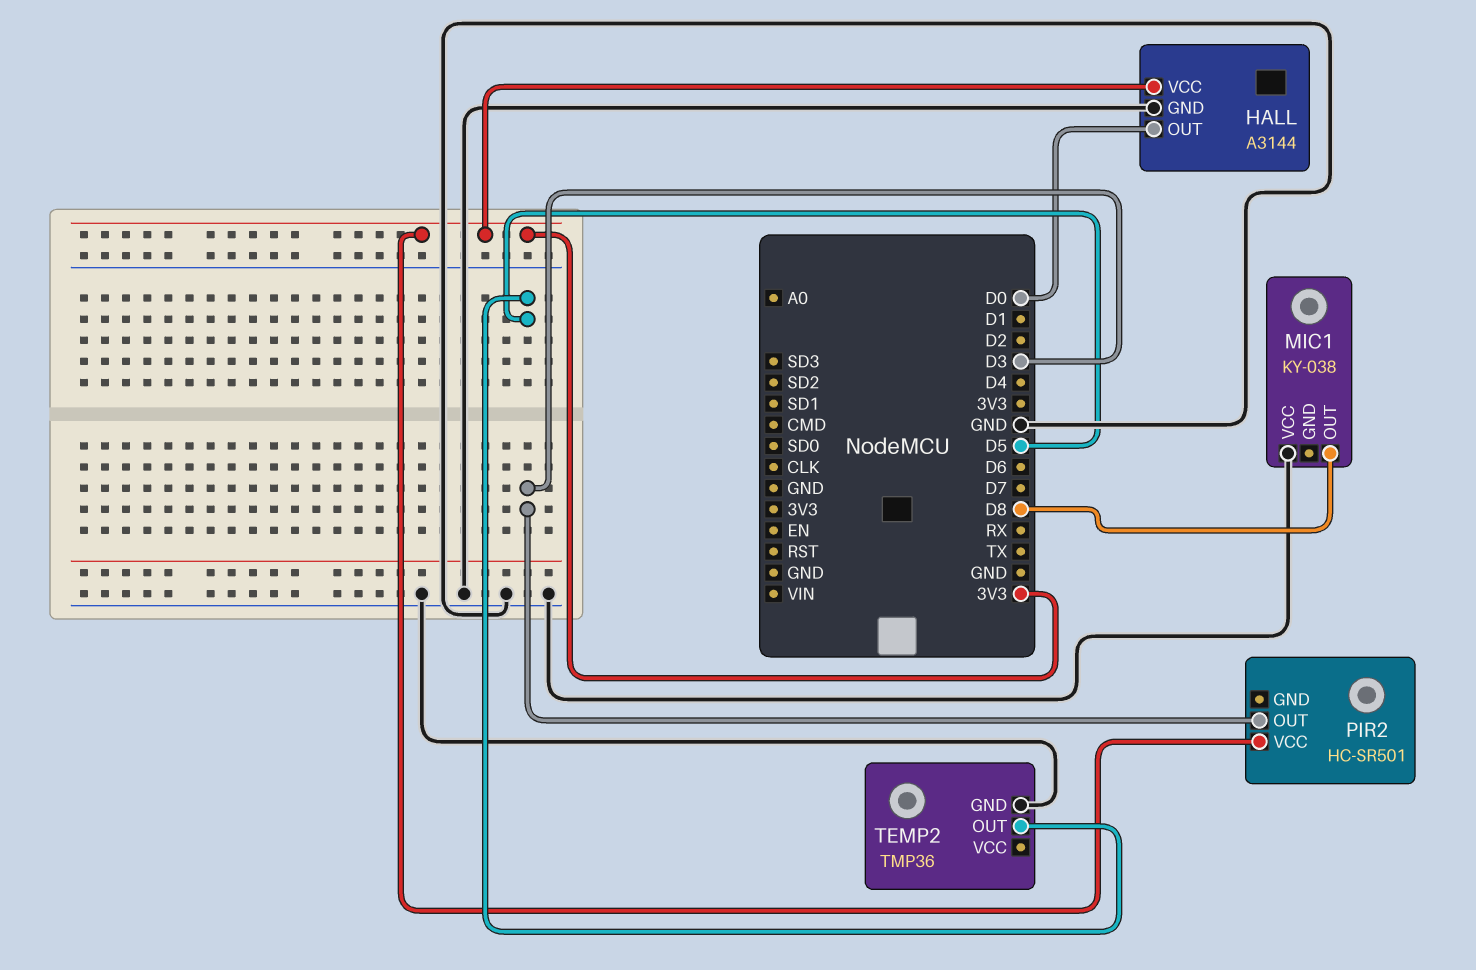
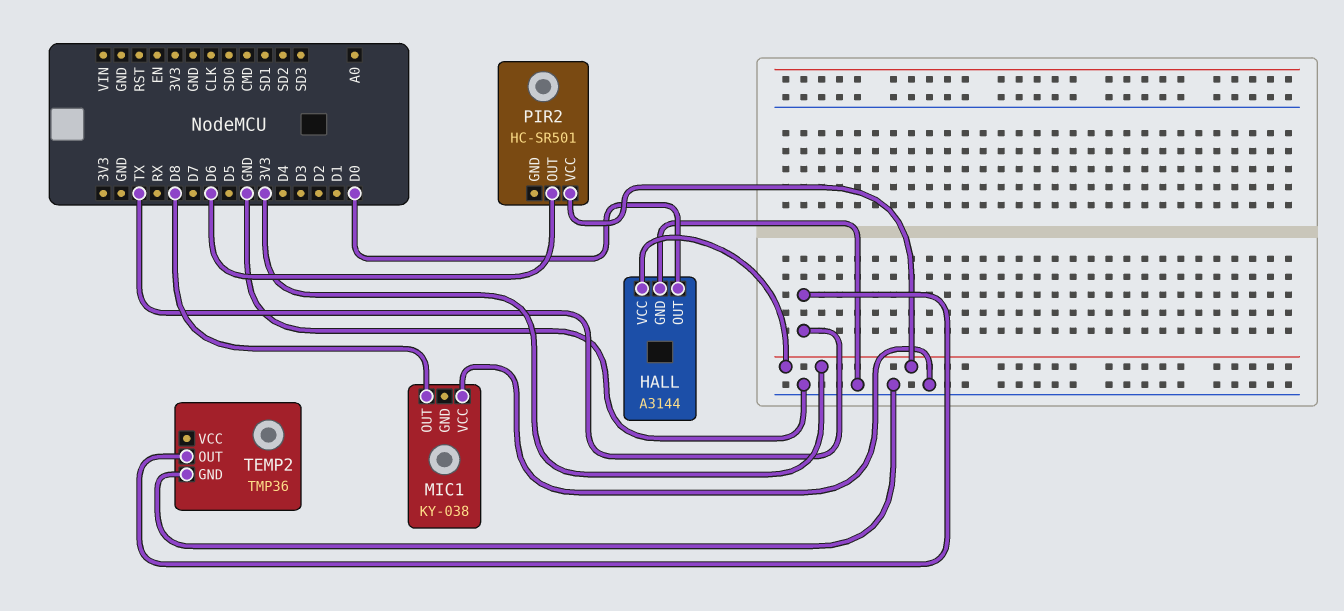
PIR2 pin OUT: D3 -> D6
TEMP2 pin OUT: D5 -> TX

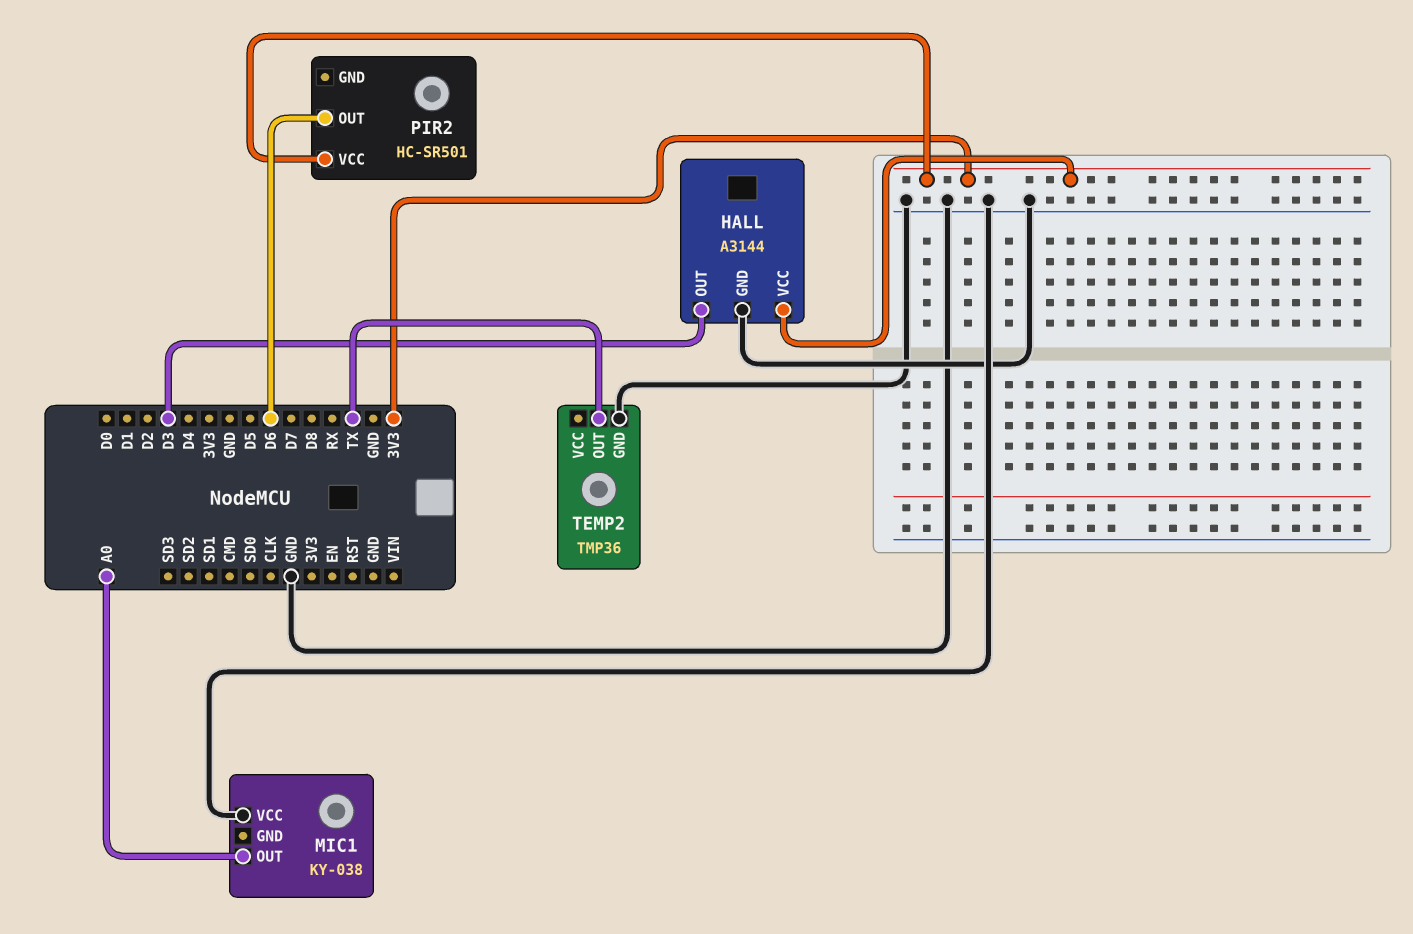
HALL pin OUT: D0 -> D3
MIC1 pin OUT: D8 -> A0

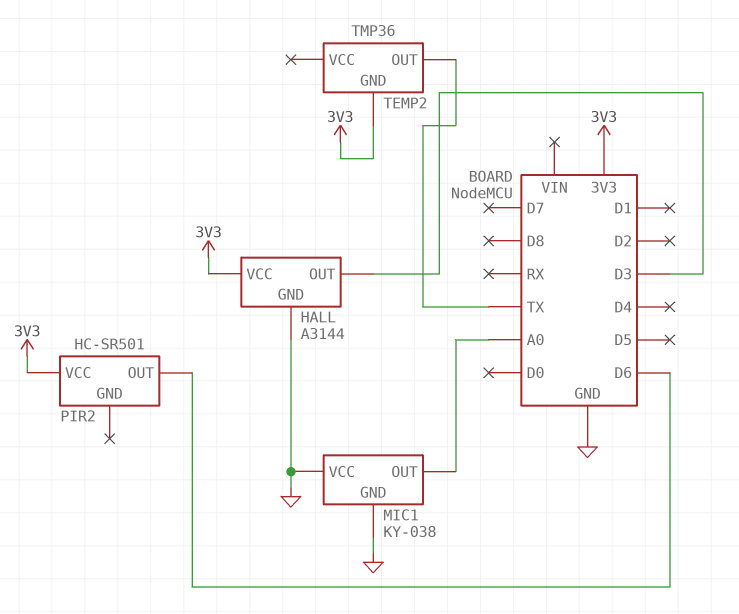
MIC1 pin GND: none -> GND
TEMP2 pin GND: GND -> 3V3

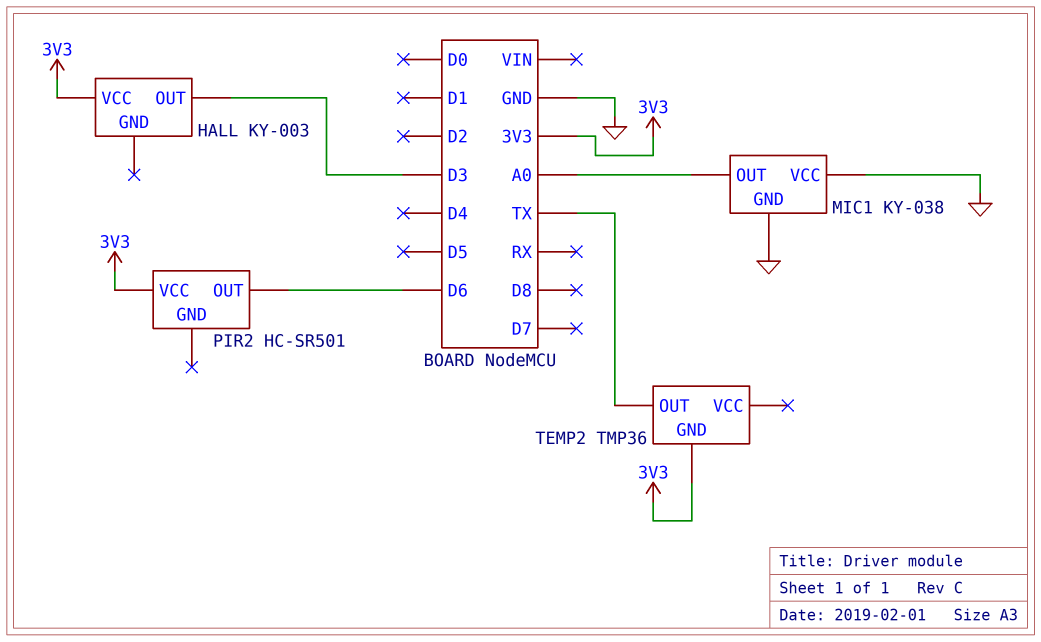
HALL: A3144 -> KY-003
HALL pin GND: GND -> none

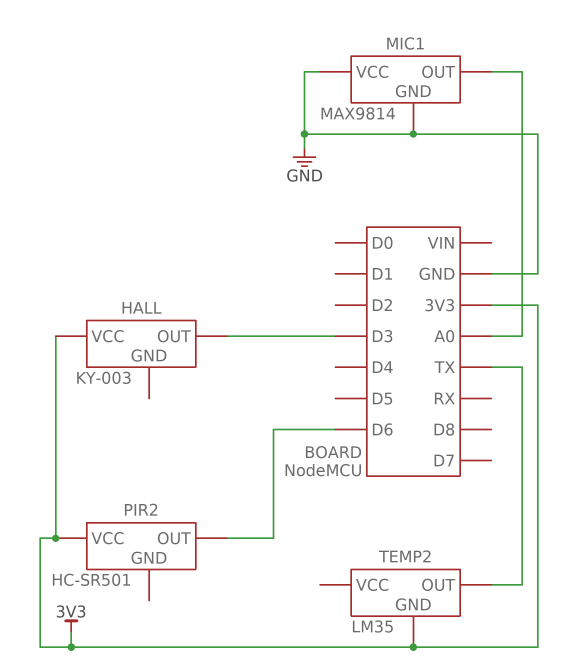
MIC1: KY-038 -> MAX9814
TEMP2: TMP36 -> LM35

